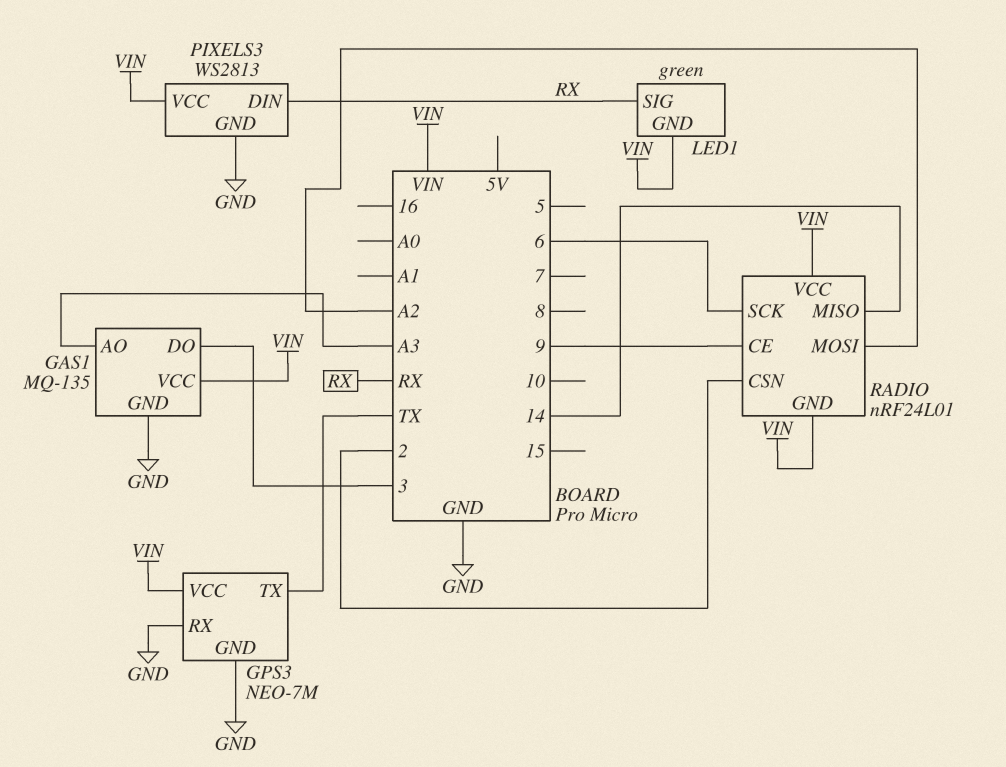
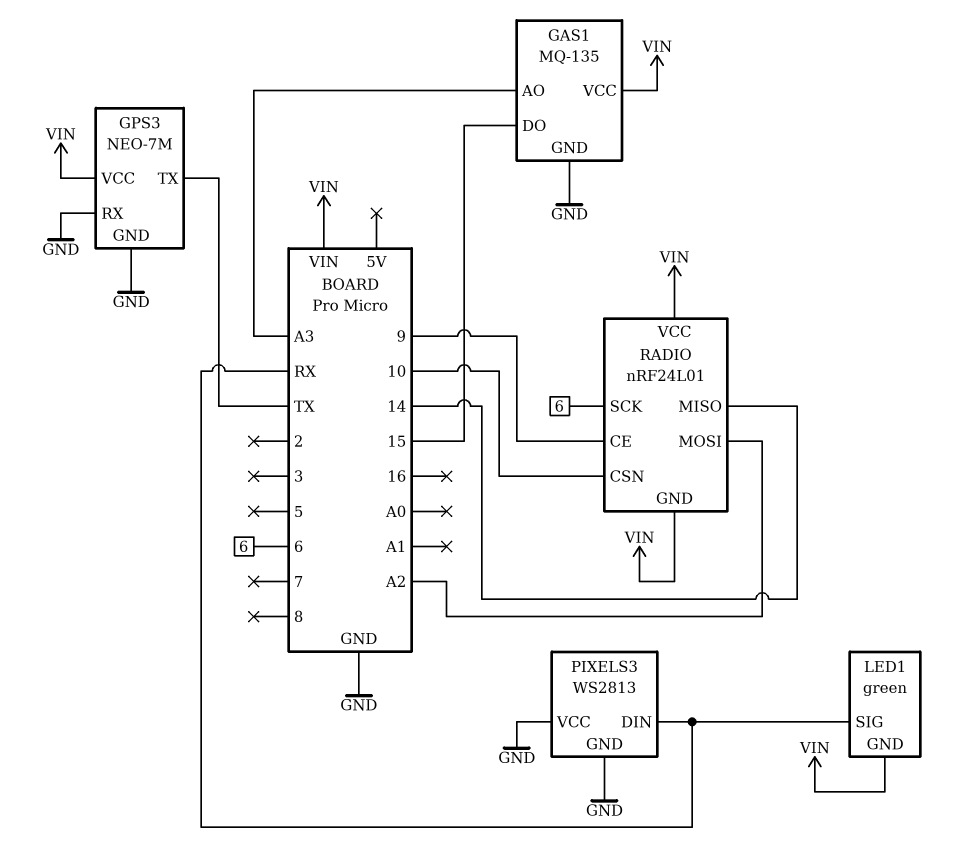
GAS1 pin DO: 3 -> 15
PIXELS3 pin VCC: VIN -> GND
RADIO pin CSN: 2 -> 10

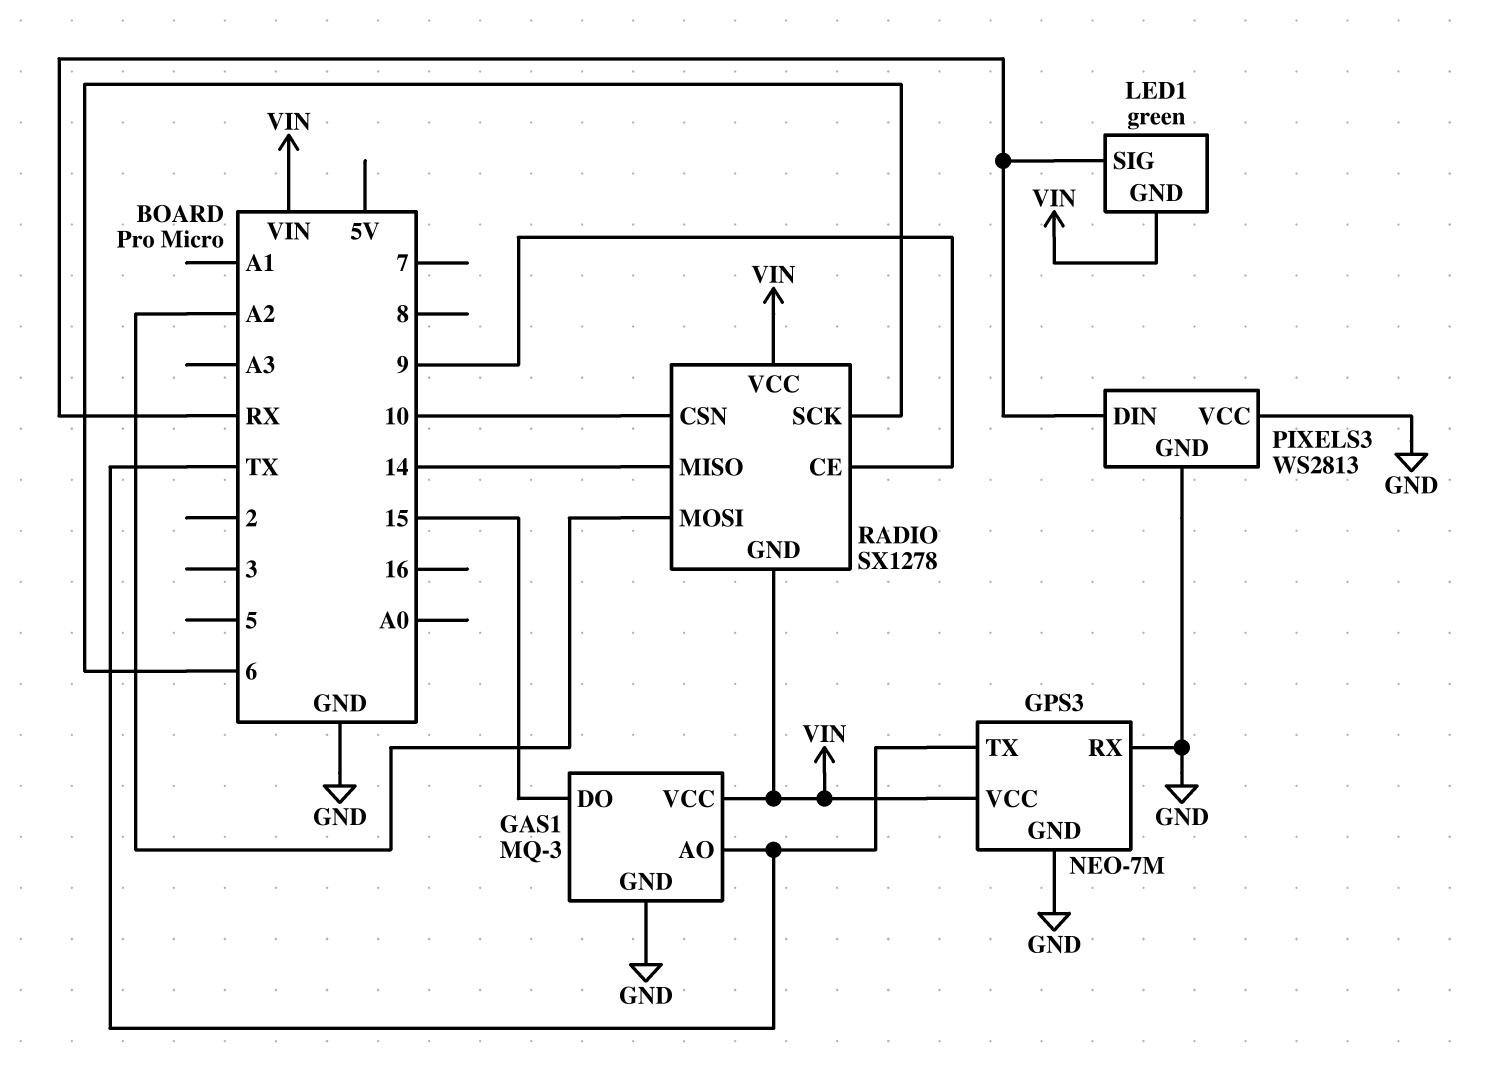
GAS1: MQ-135 -> MQ-3
GAS1 pin AO: A3 -> TX
RADIO: nRF24L01 -> SX1278

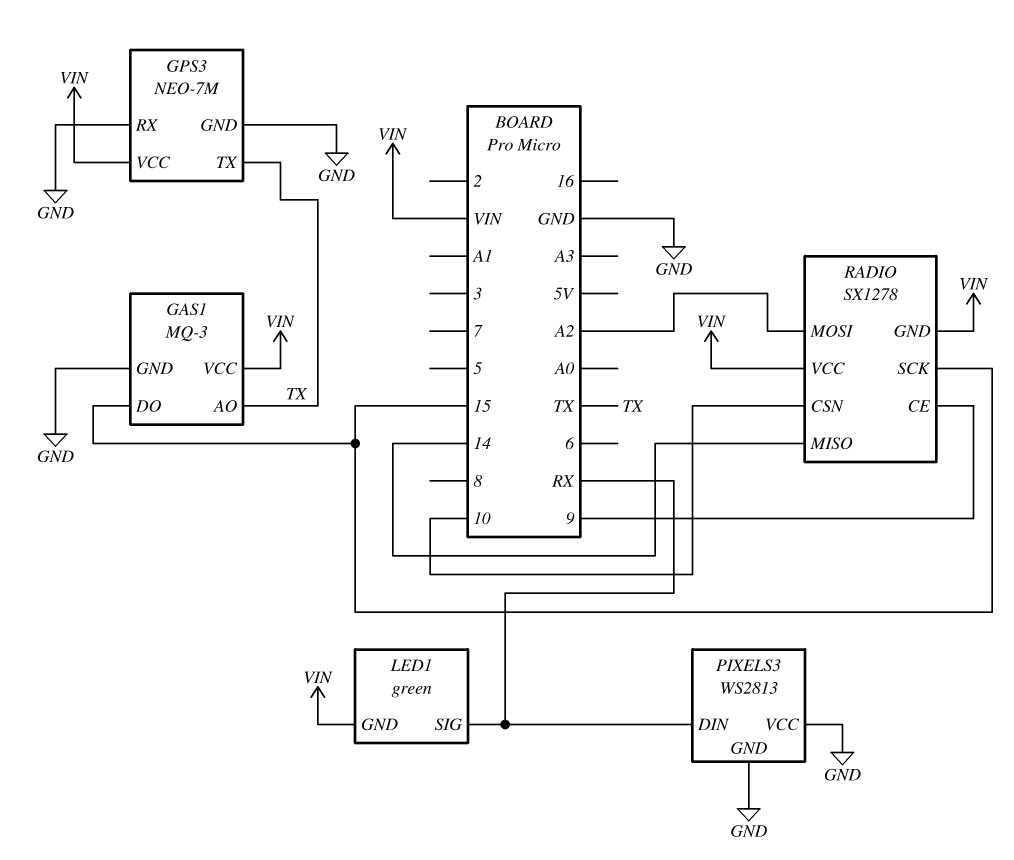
RADIO pin SCK: 6 -> 15

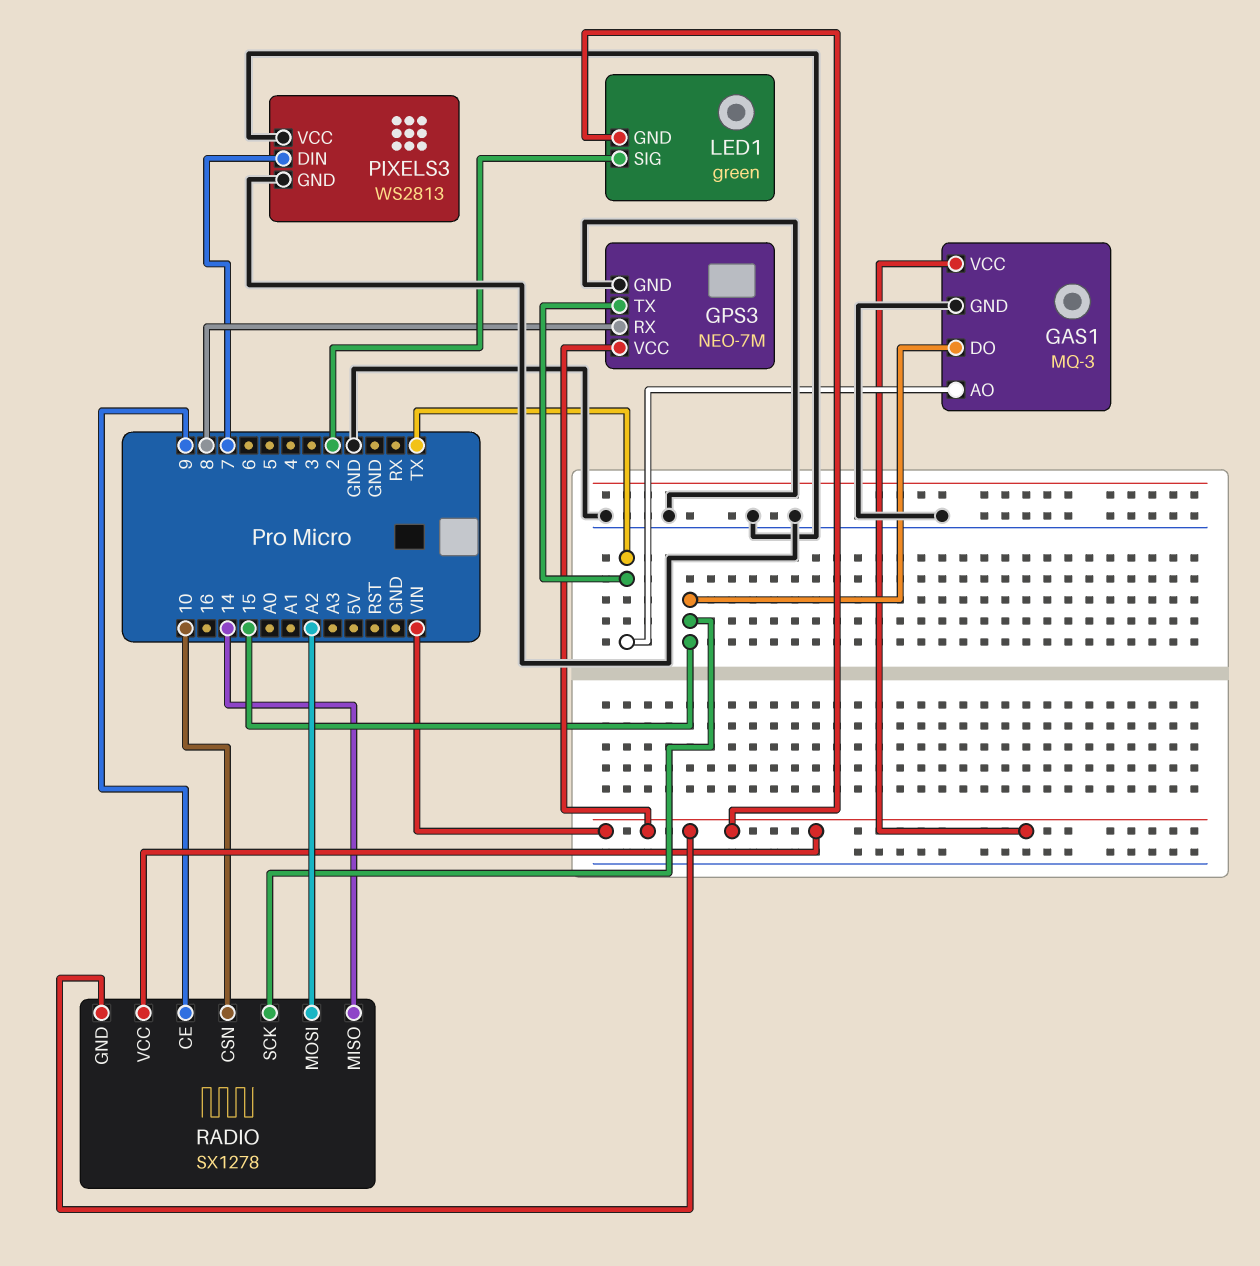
GPS3 pin RX: GND -> 8
LED1 pin SIG: RX -> 2
PIXELS3 pin DIN: RX -> 7

